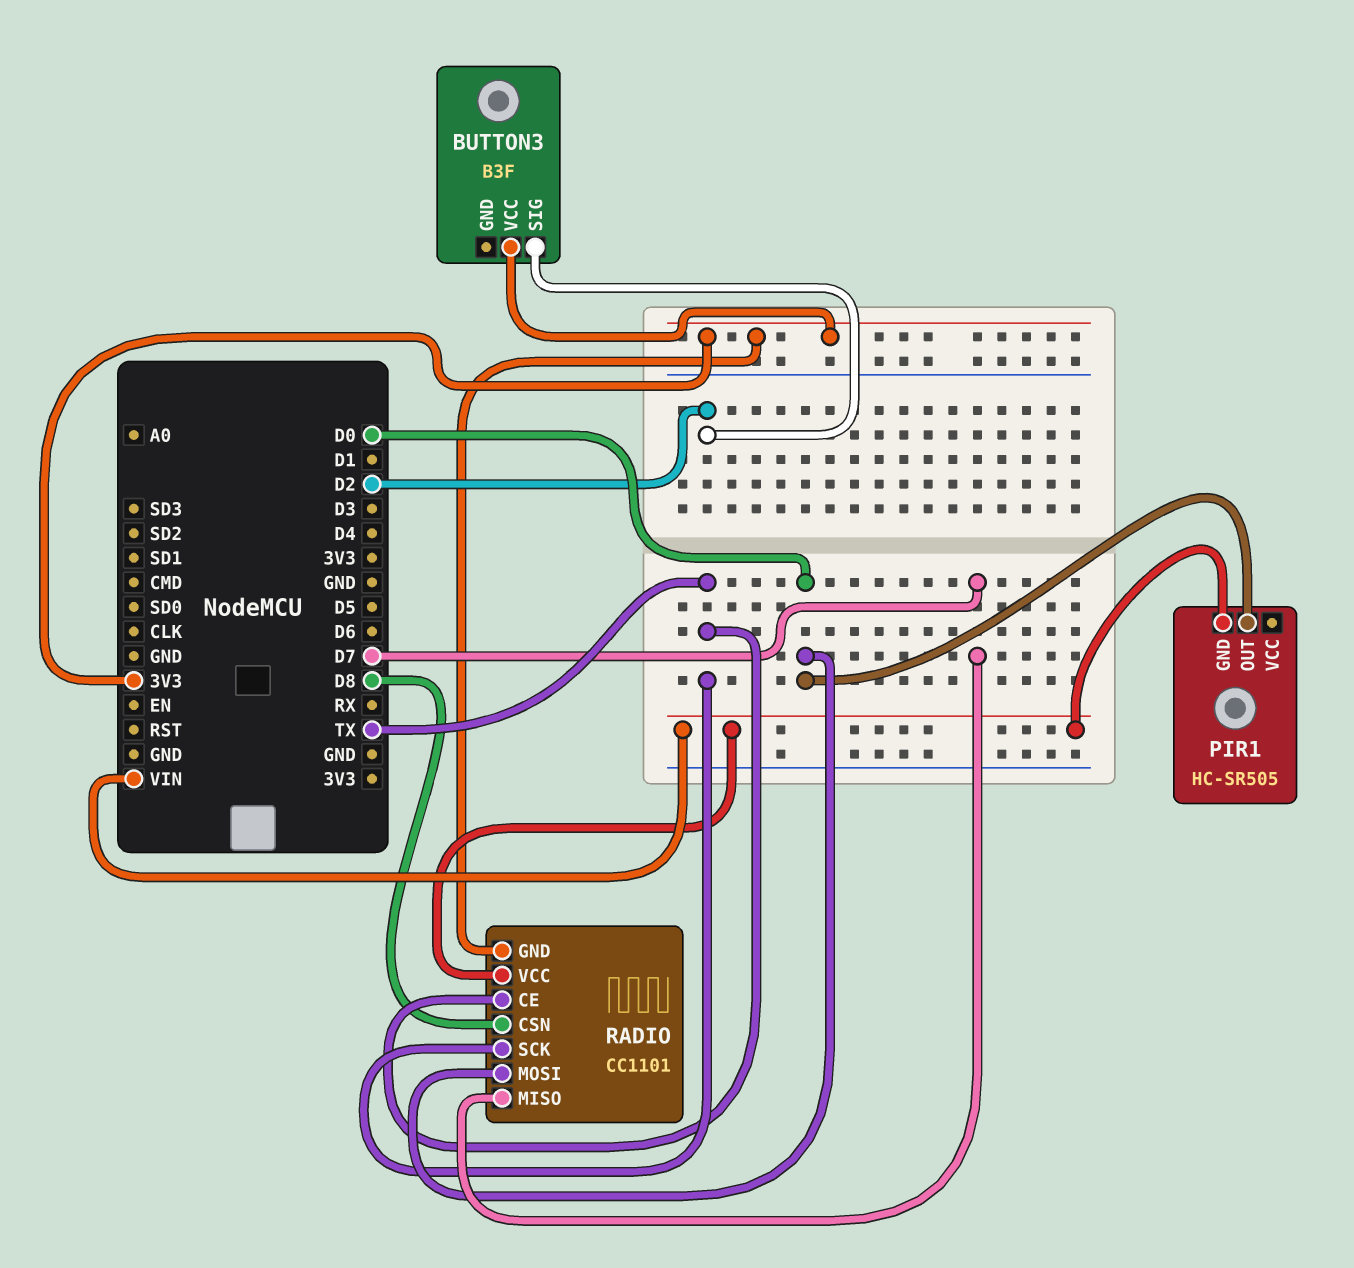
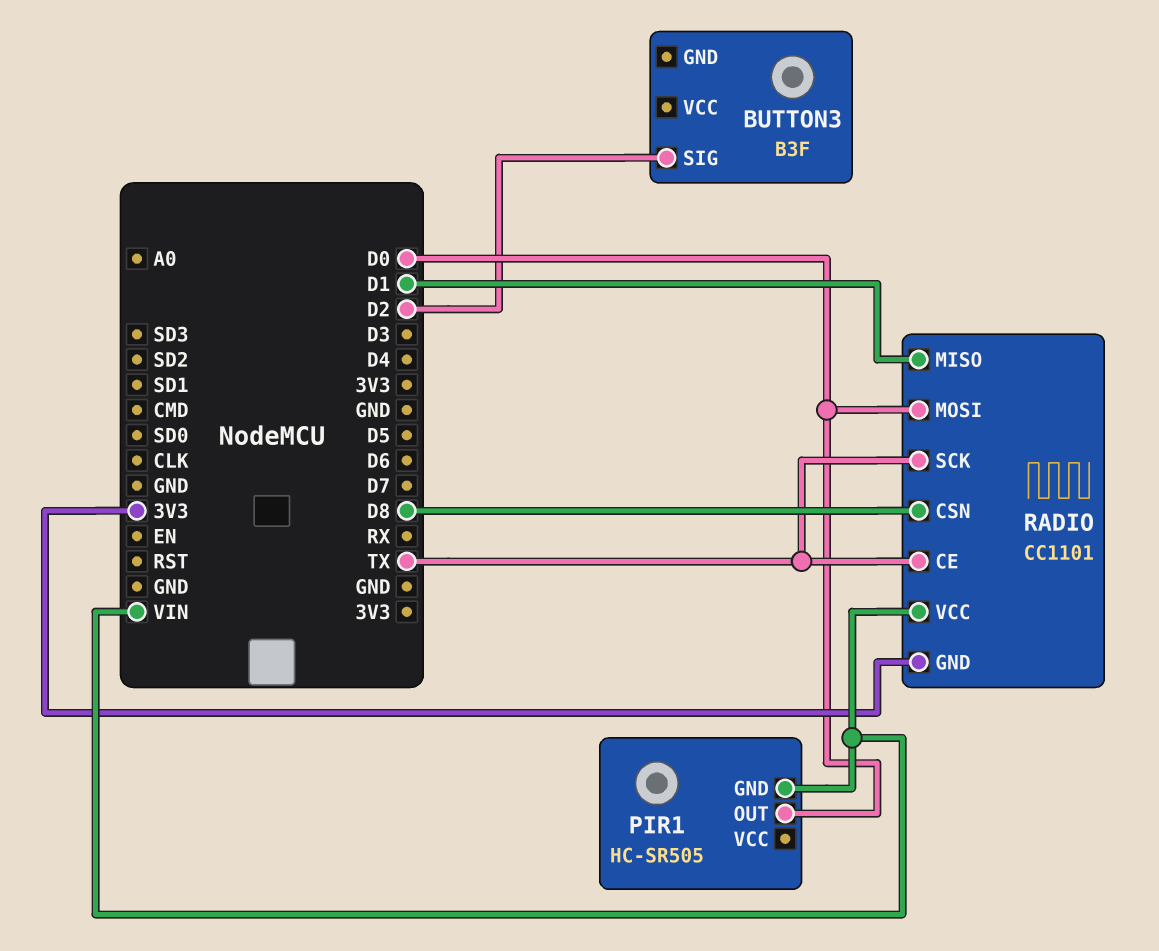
BUTTON3 pin VCC: 3V3 -> none
RADIO pin MISO: D7 -> D1

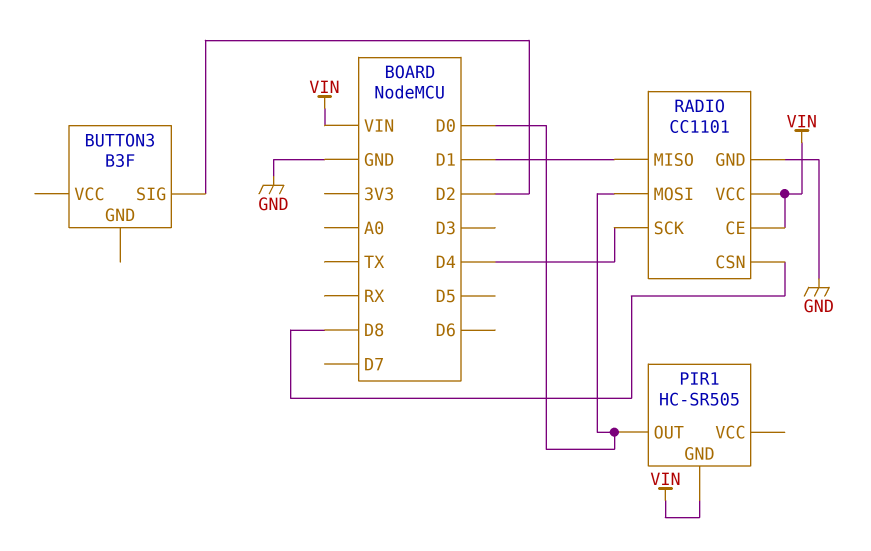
RADIO pin CE: TX -> VIN
RADIO pin GND: 3V3 -> GND
RADIO pin SCK: TX -> D4

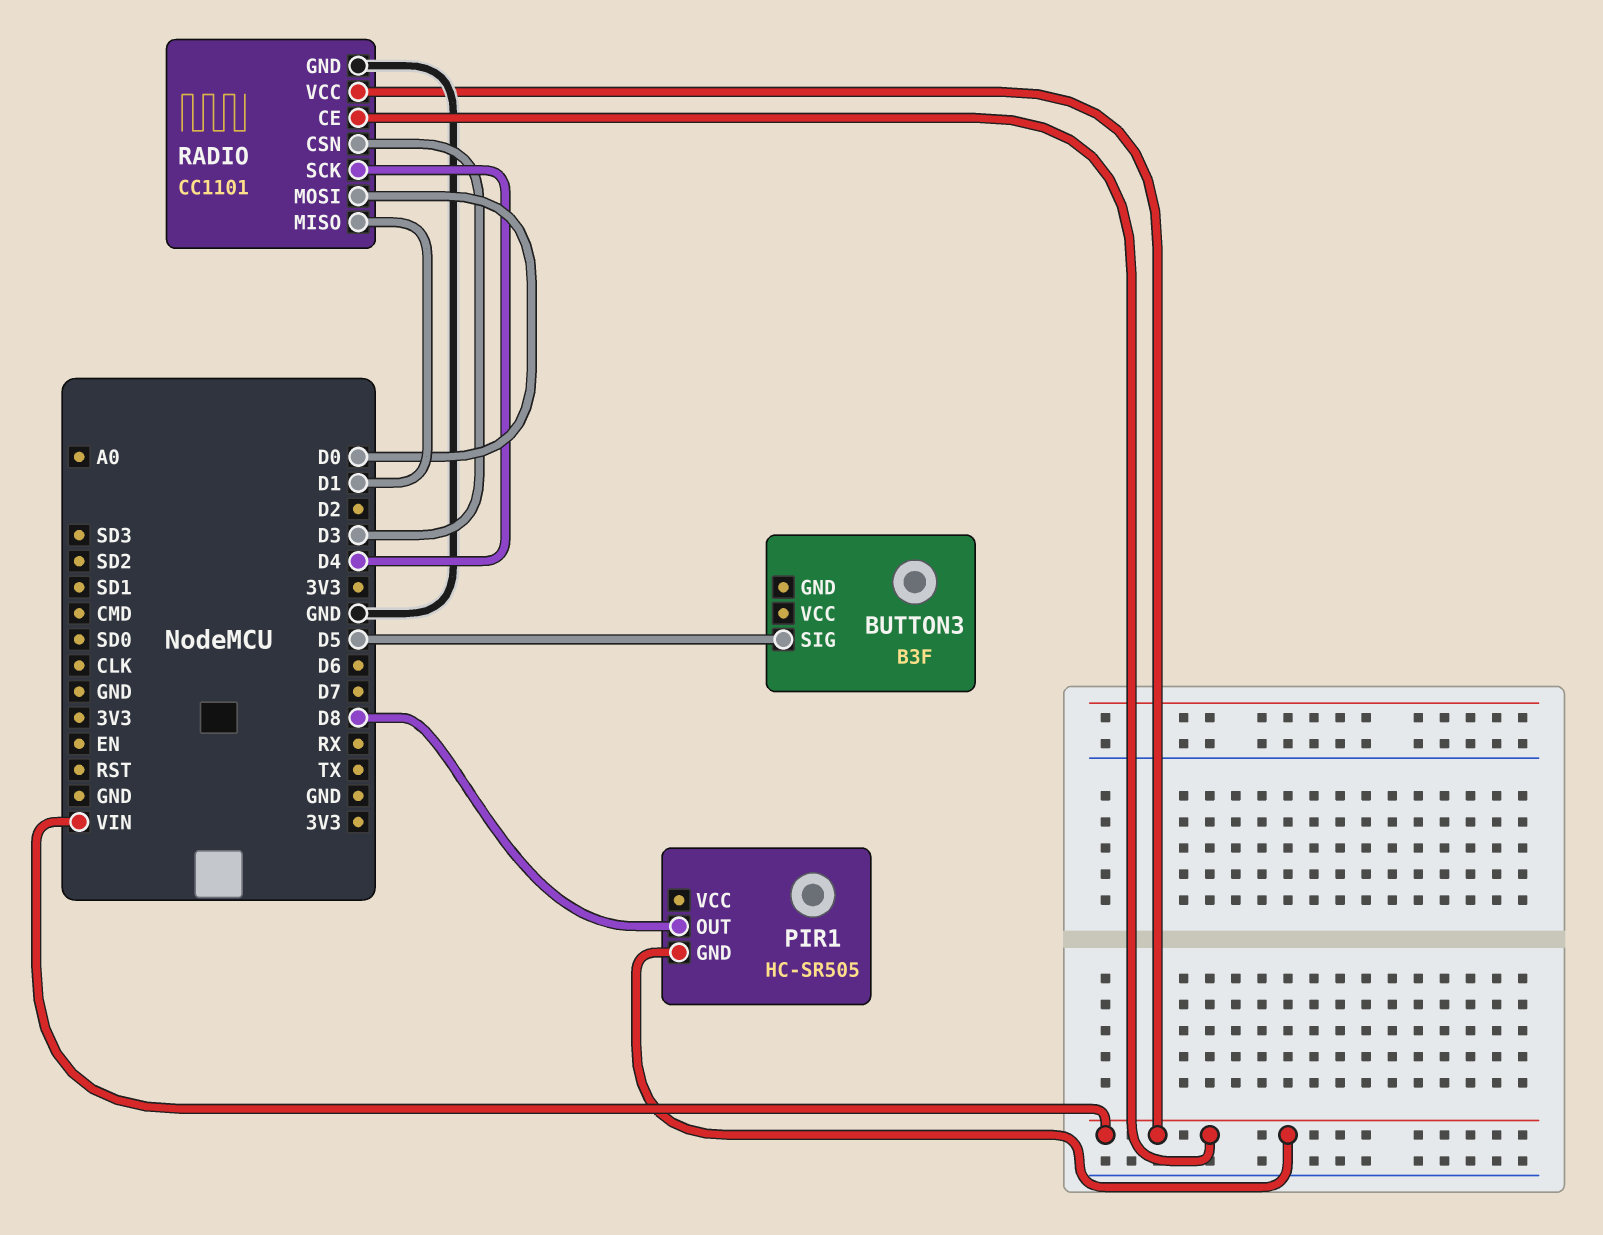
BUTTON3 pin SIG: D2 -> D5
PIR1 pin OUT: D0 -> D8
RADIO pin CSN: D8 -> D3

